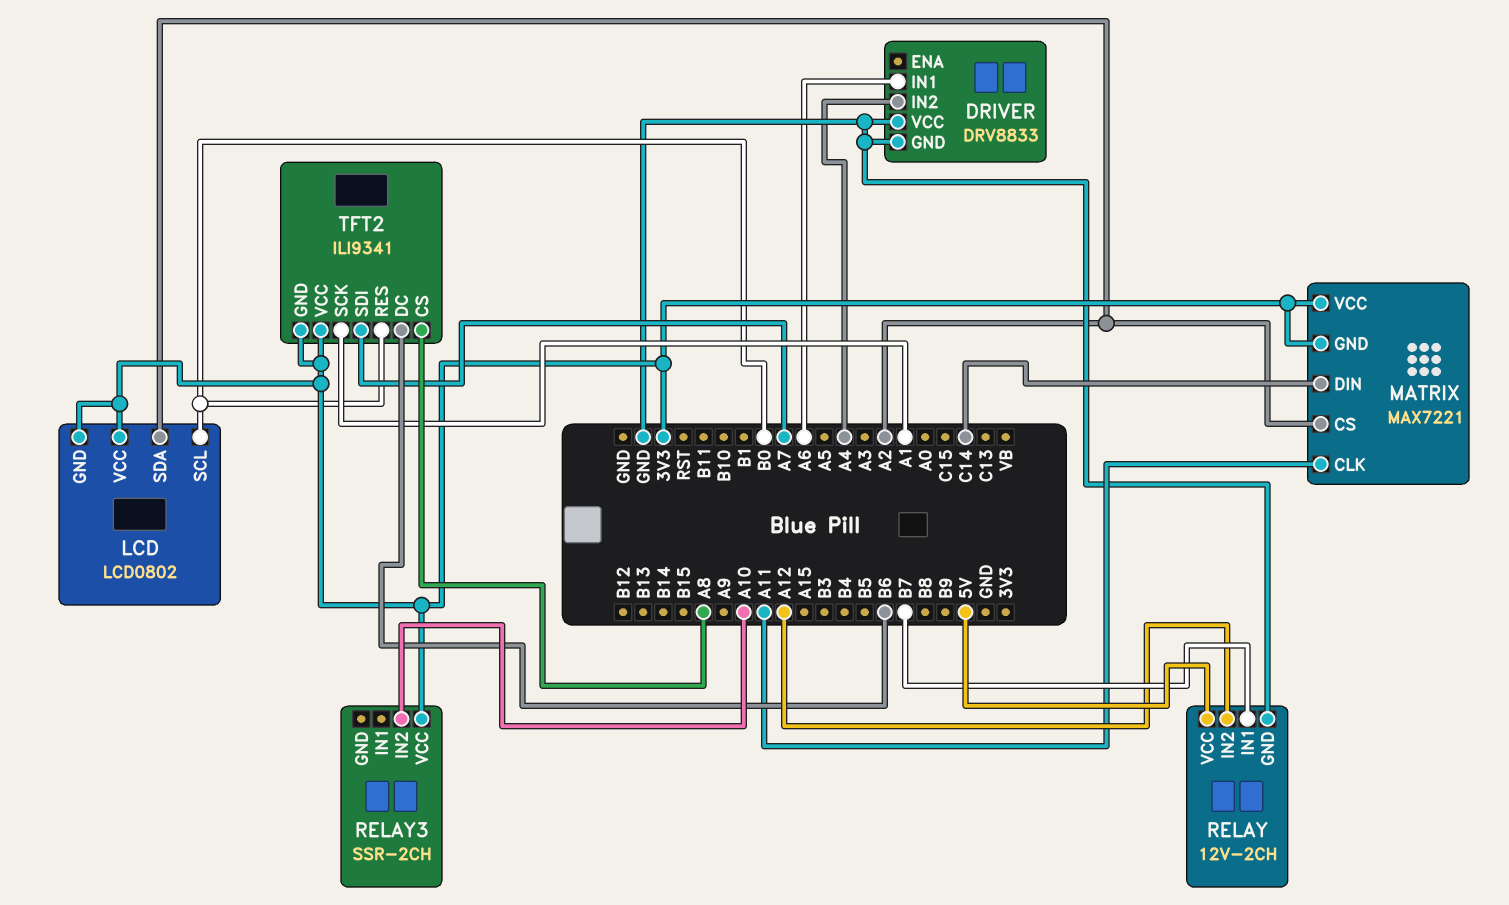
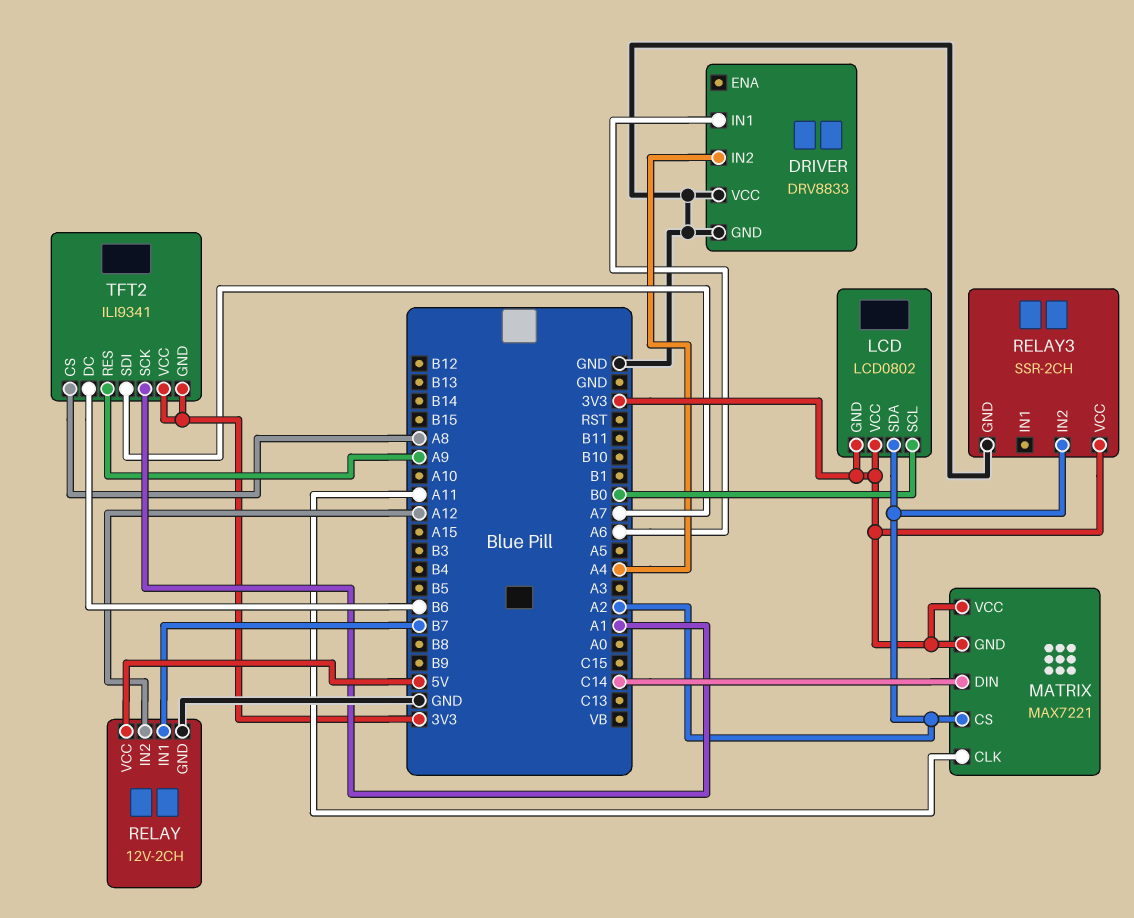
RELAY3 pin GND: none -> GND
RELAY3 pin IN2: A10 -> A2
TFT2 pin RES: B0 -> A9

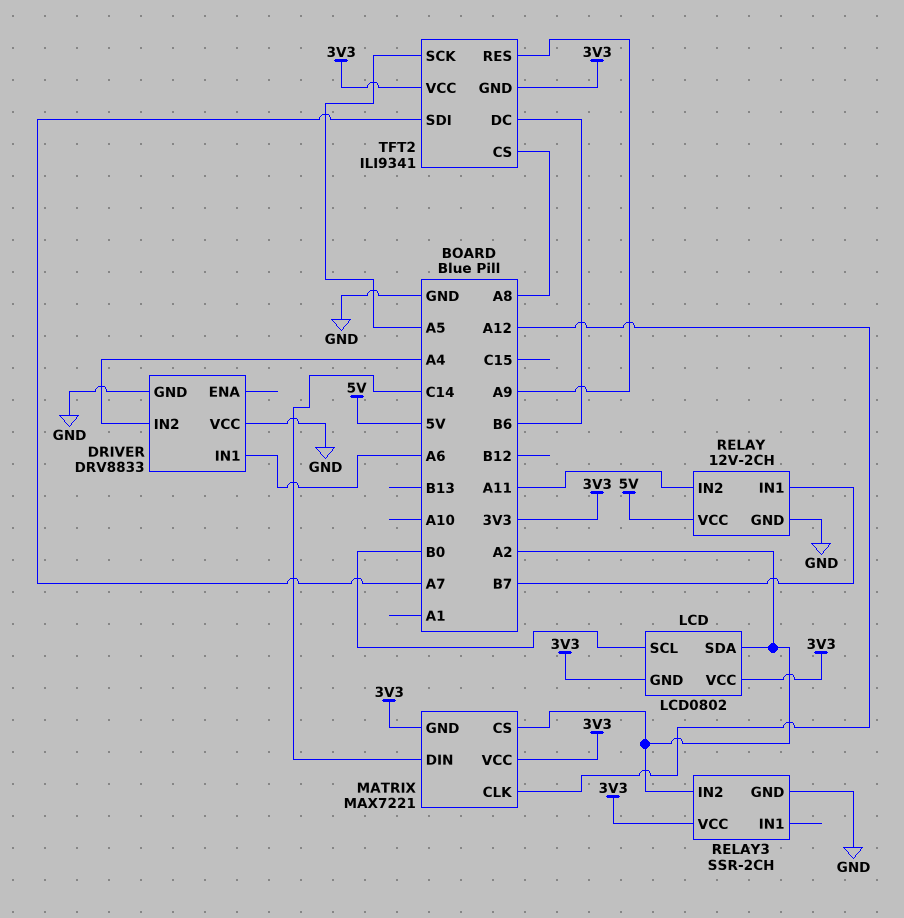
MATRIX pin CLK: A11 -> A12
RELAY pin IN2: A12 -> A11
TFT2 pin SCK: A1 -> A5

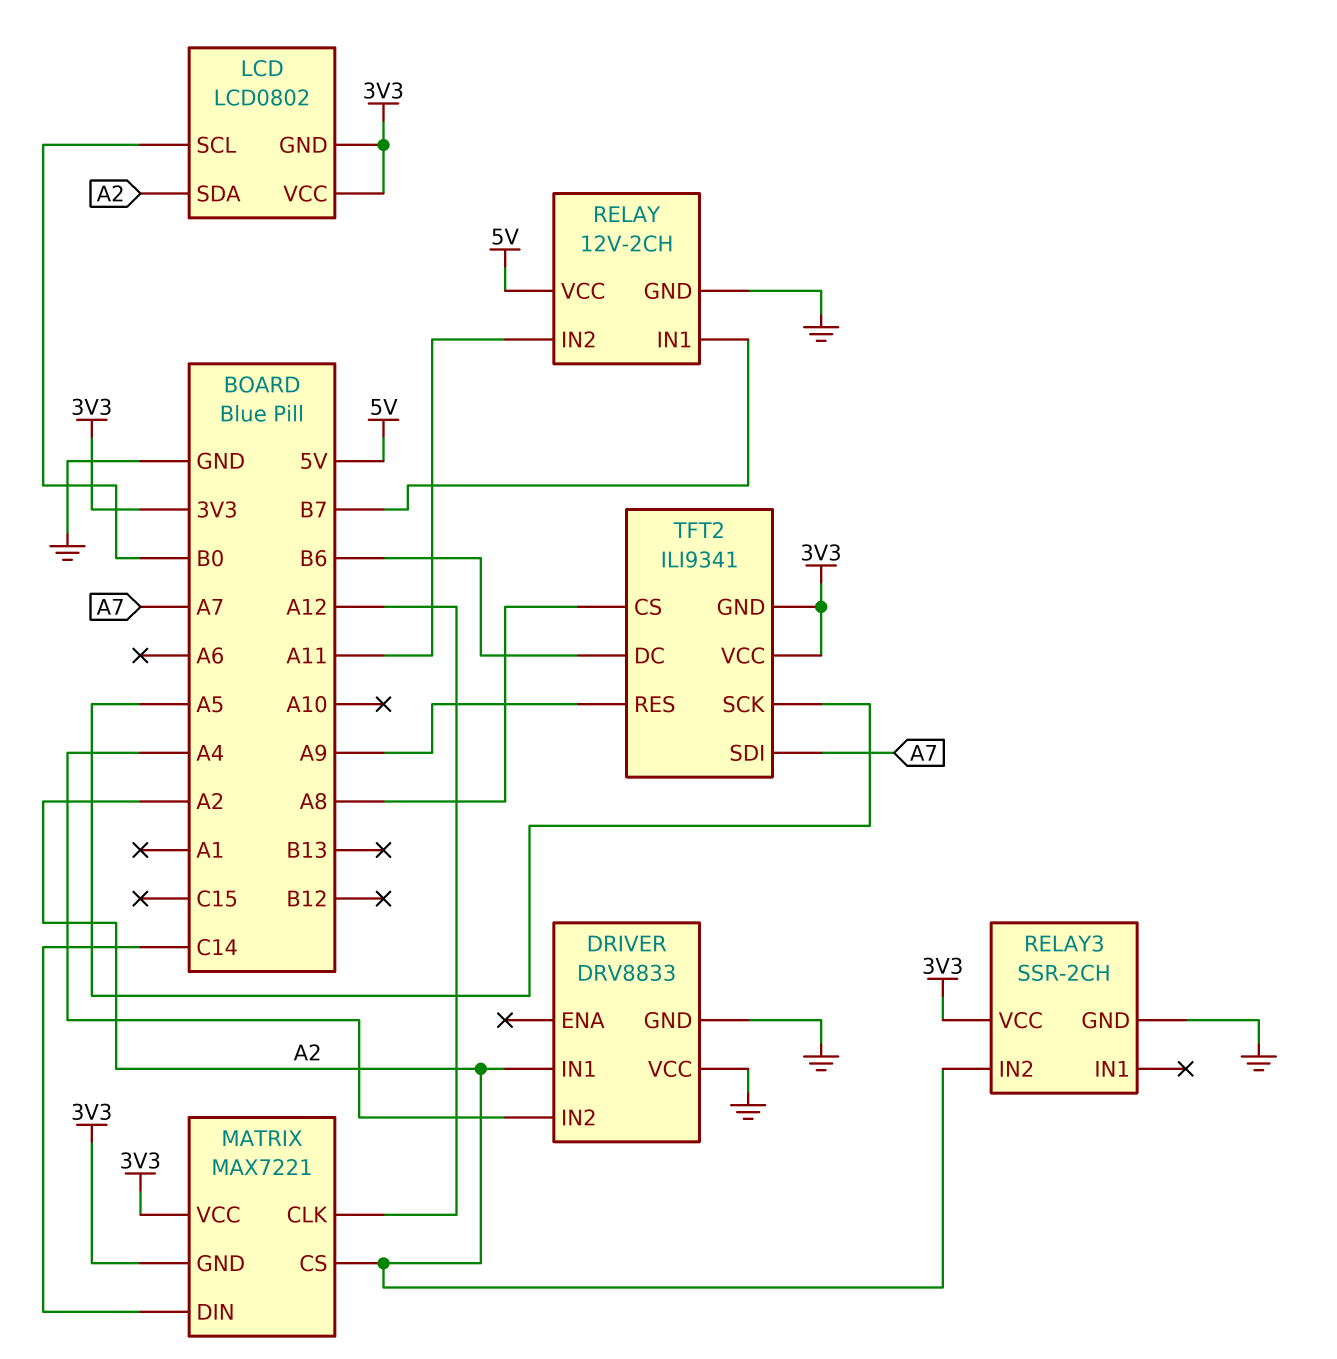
DRIVER pin IN1: A6 -> A2

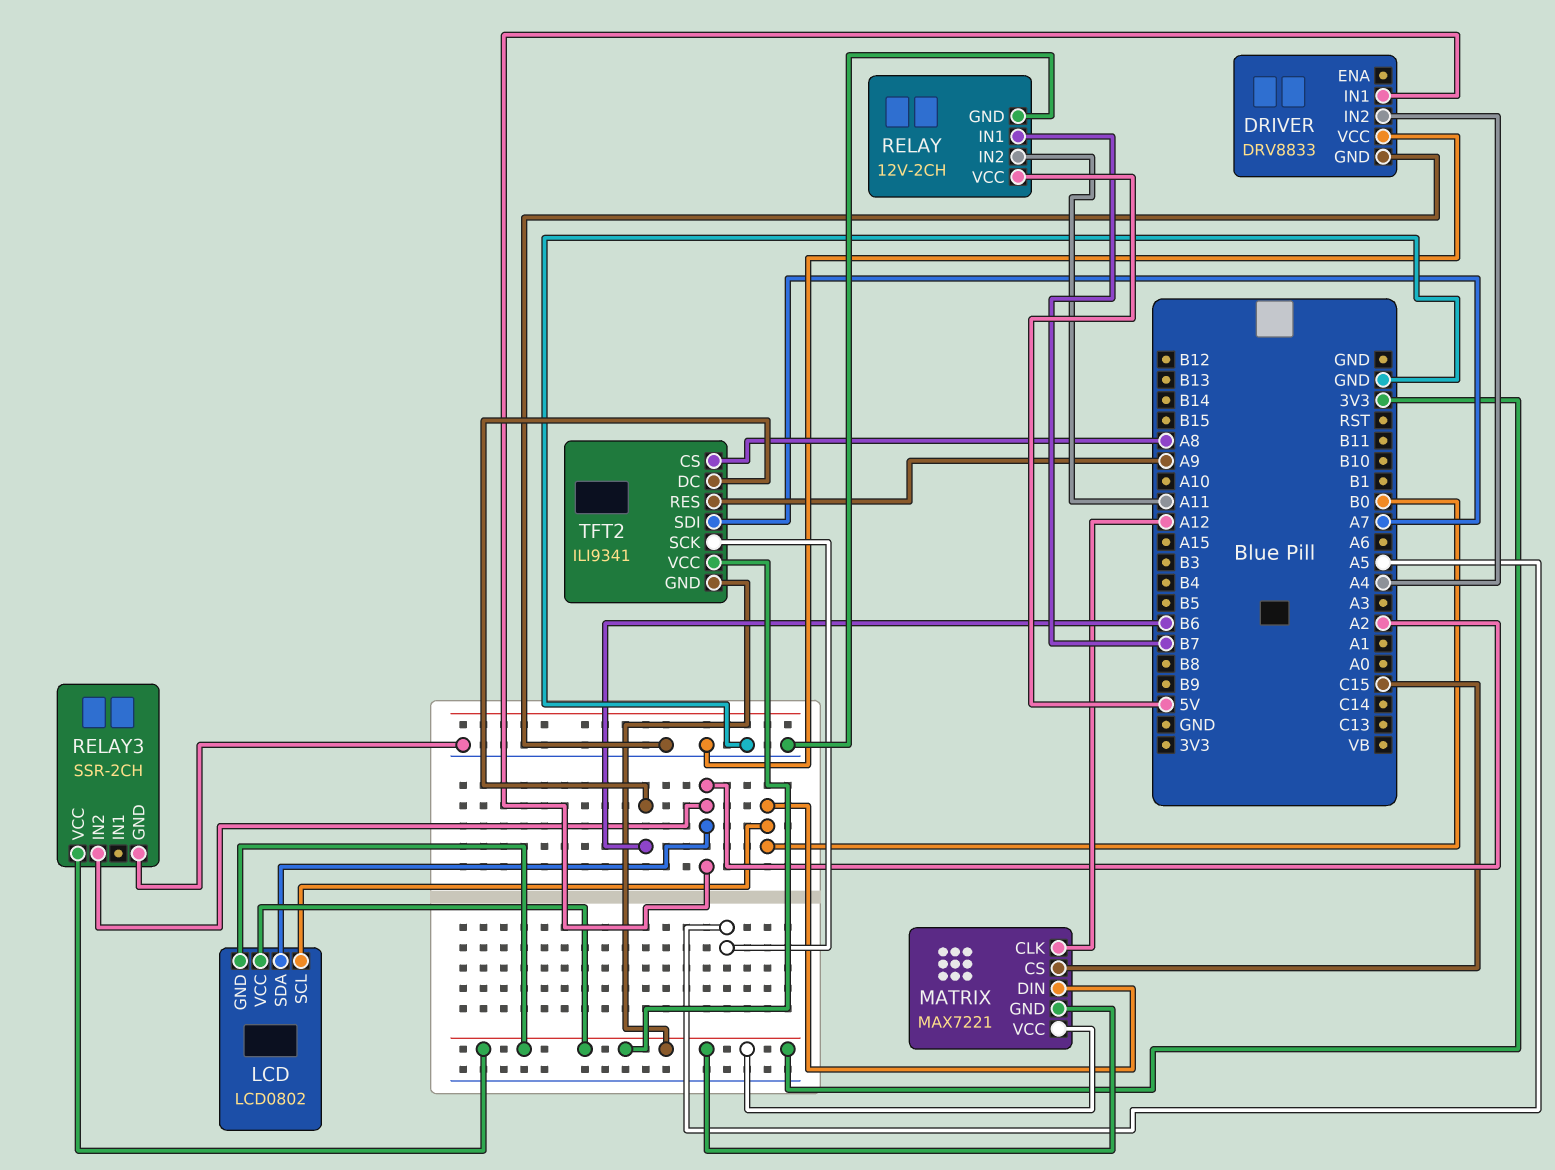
MATRIX pin CS: A2 -> C15
MATRIX pin DIN: C14 -> B0

